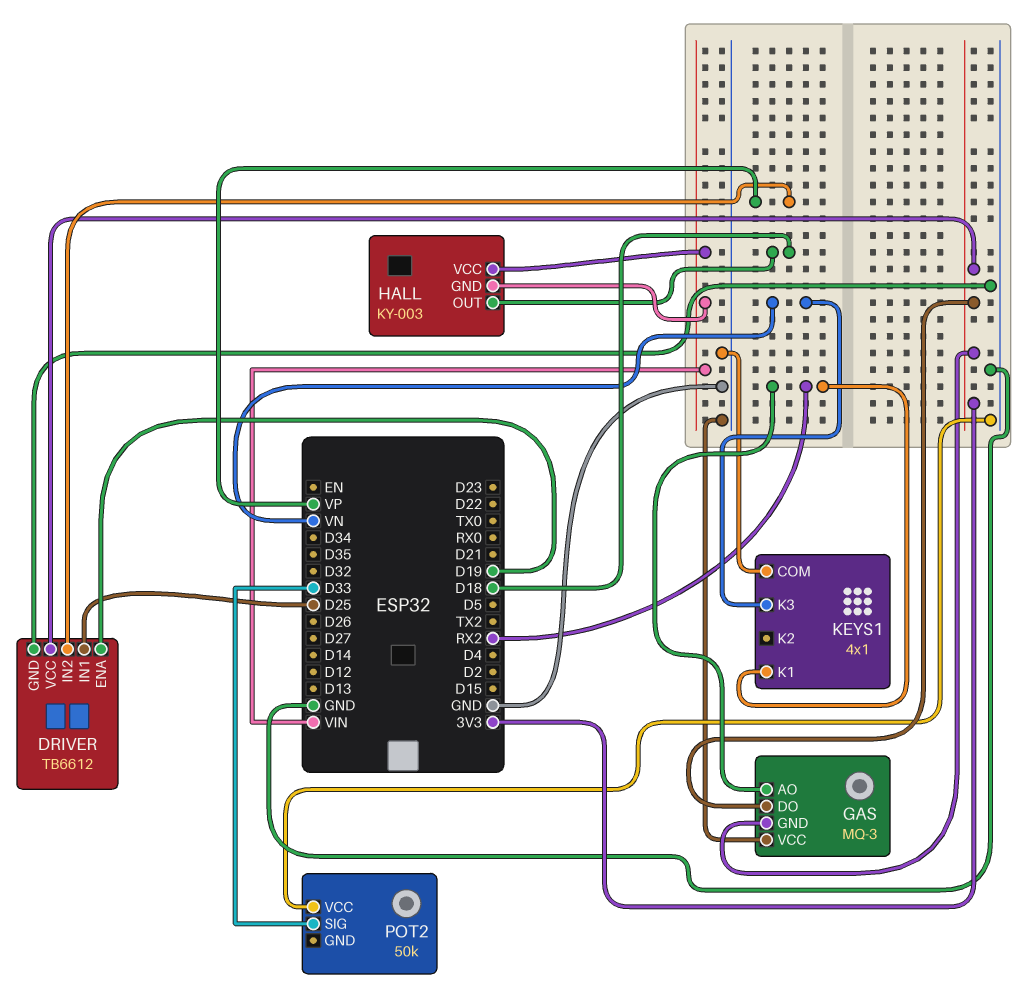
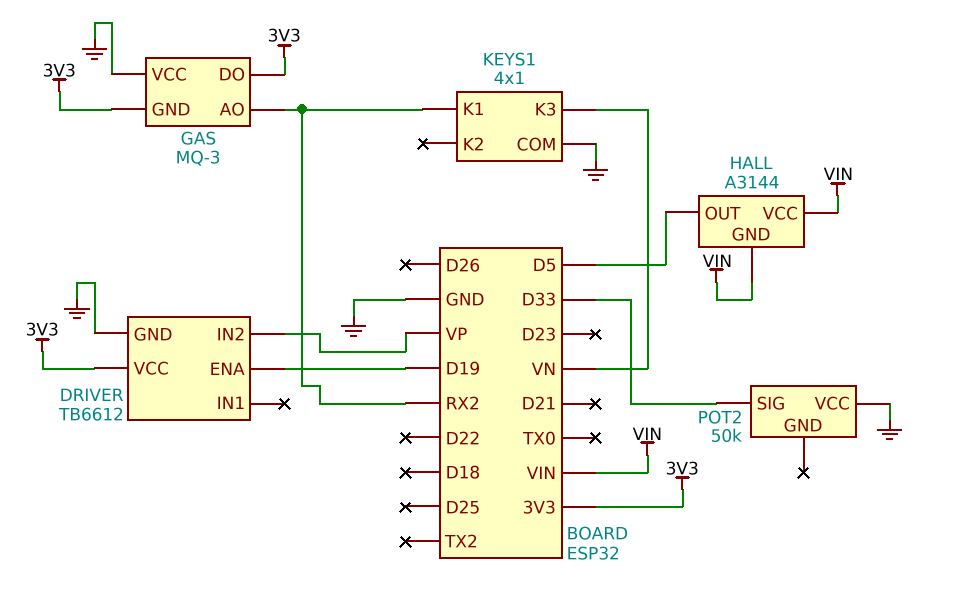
DRIVER pin IN1: D25 -> none
HALL: KY-003 -> A3144
HALL pin OUT: D18 -> D5

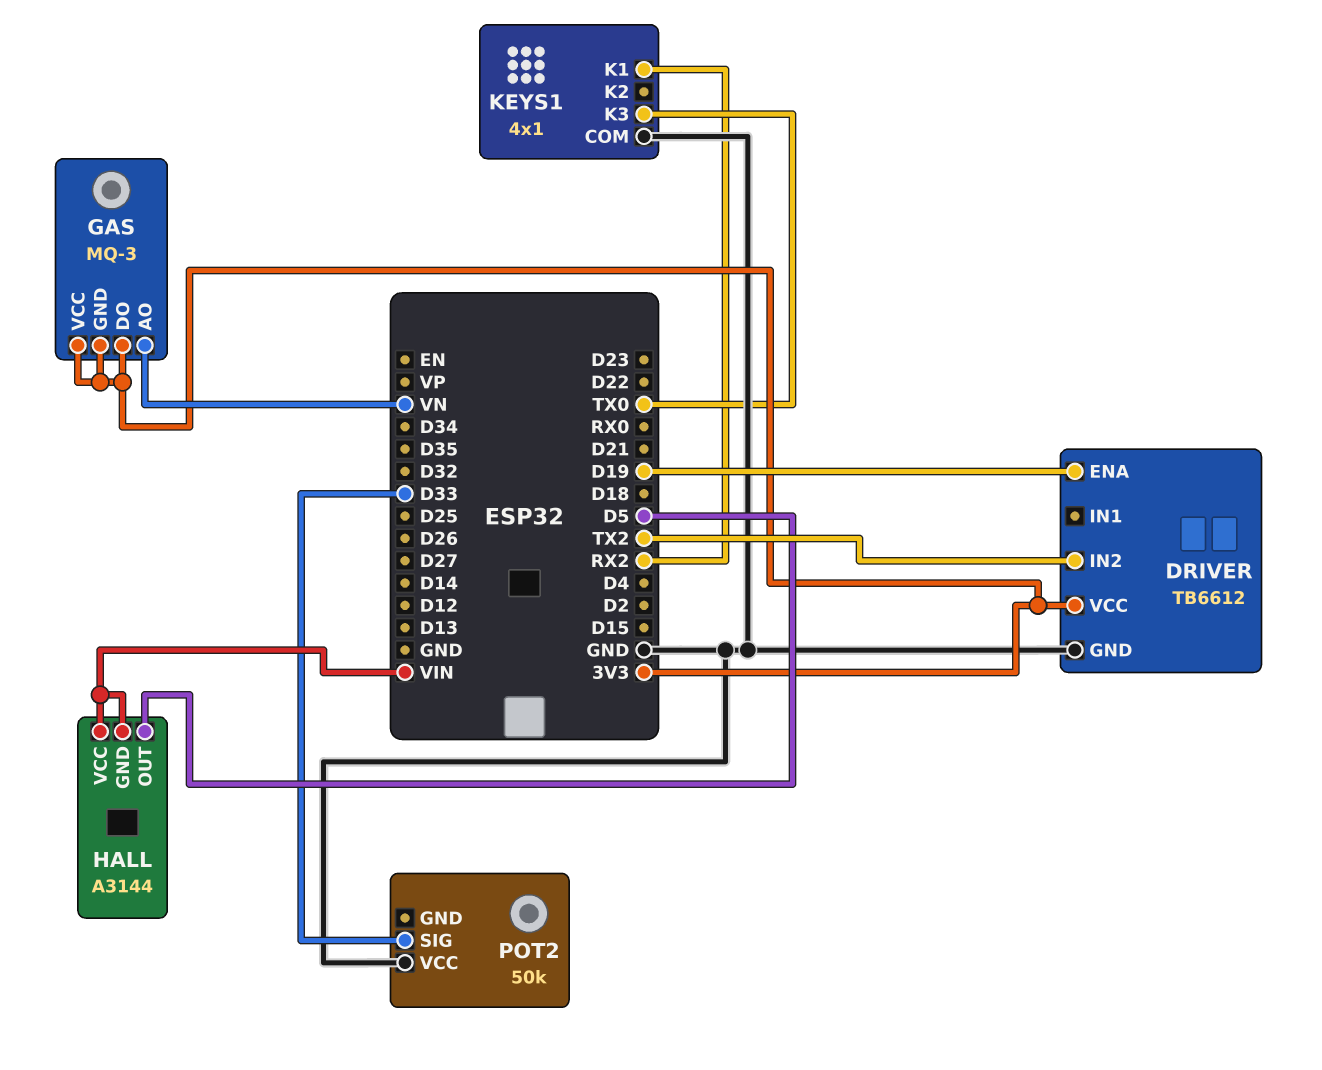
DRIVER pin IN2: VP -> TX2
GAS pin AO: RX2 -> VN
GAS pin VCC: GND -> 3V3
KEYS1 pin K3: VN -> TX0

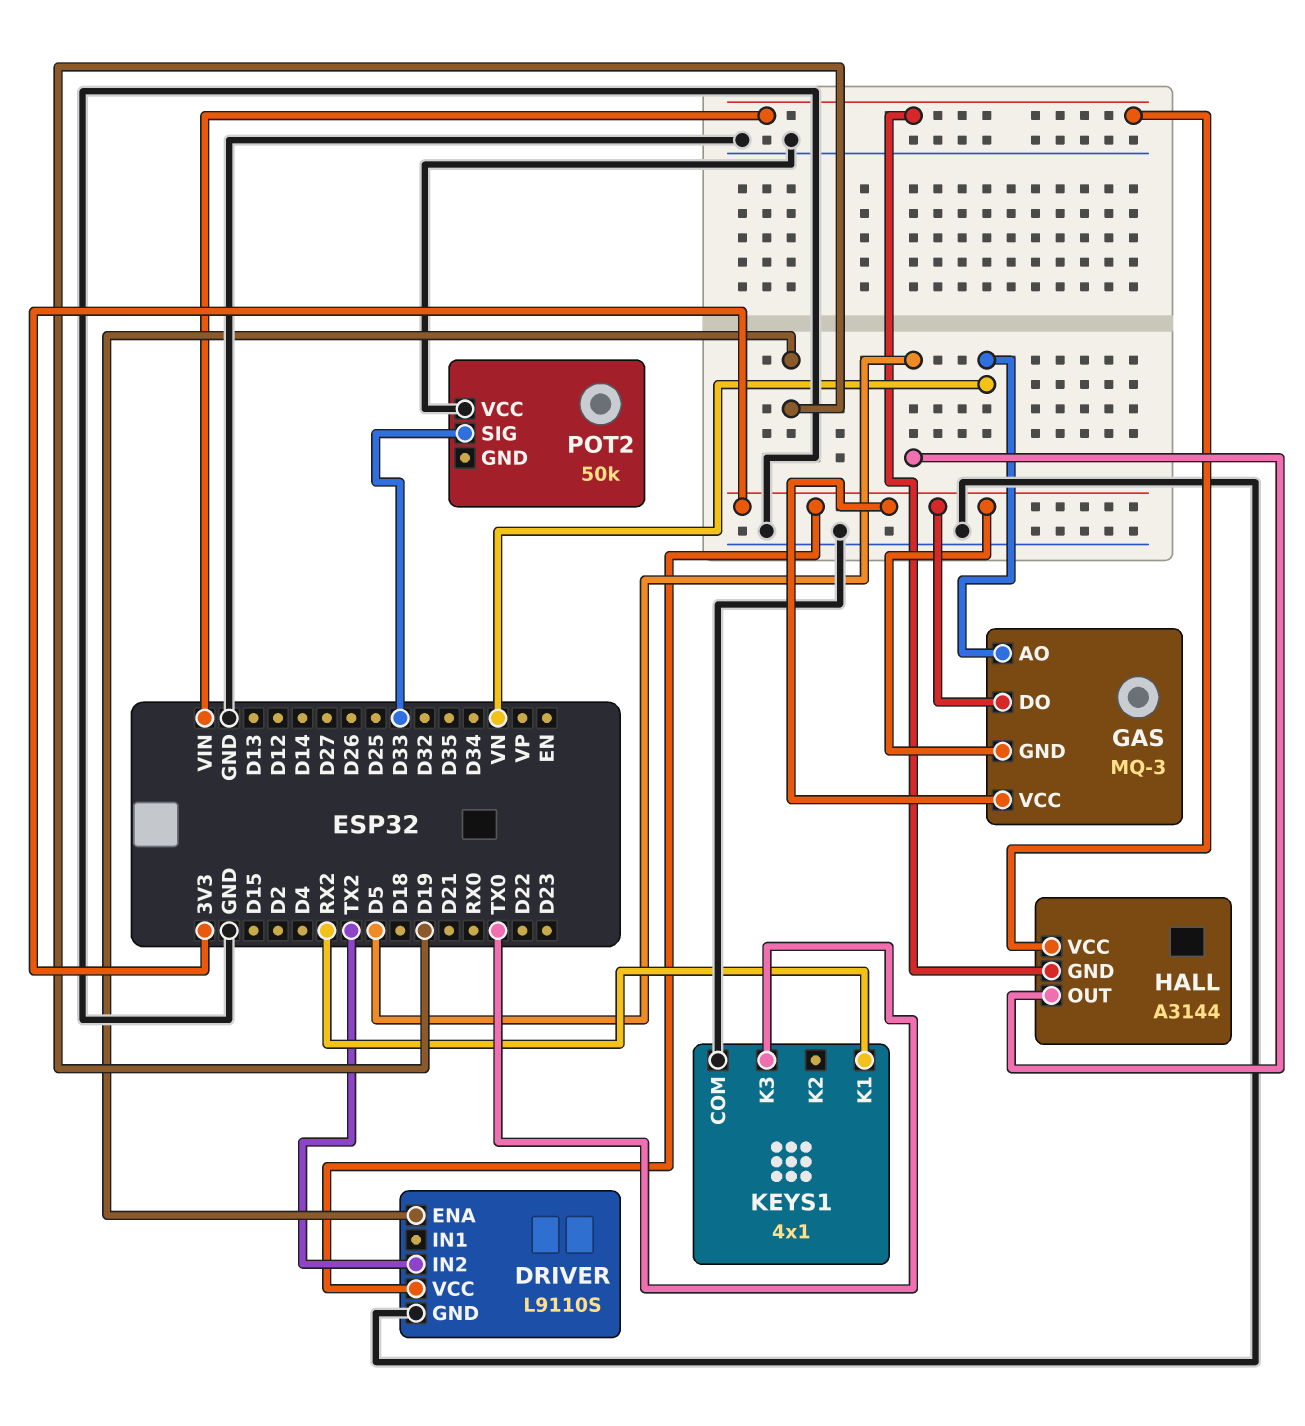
DRIVER: TB6612 -> L9110S

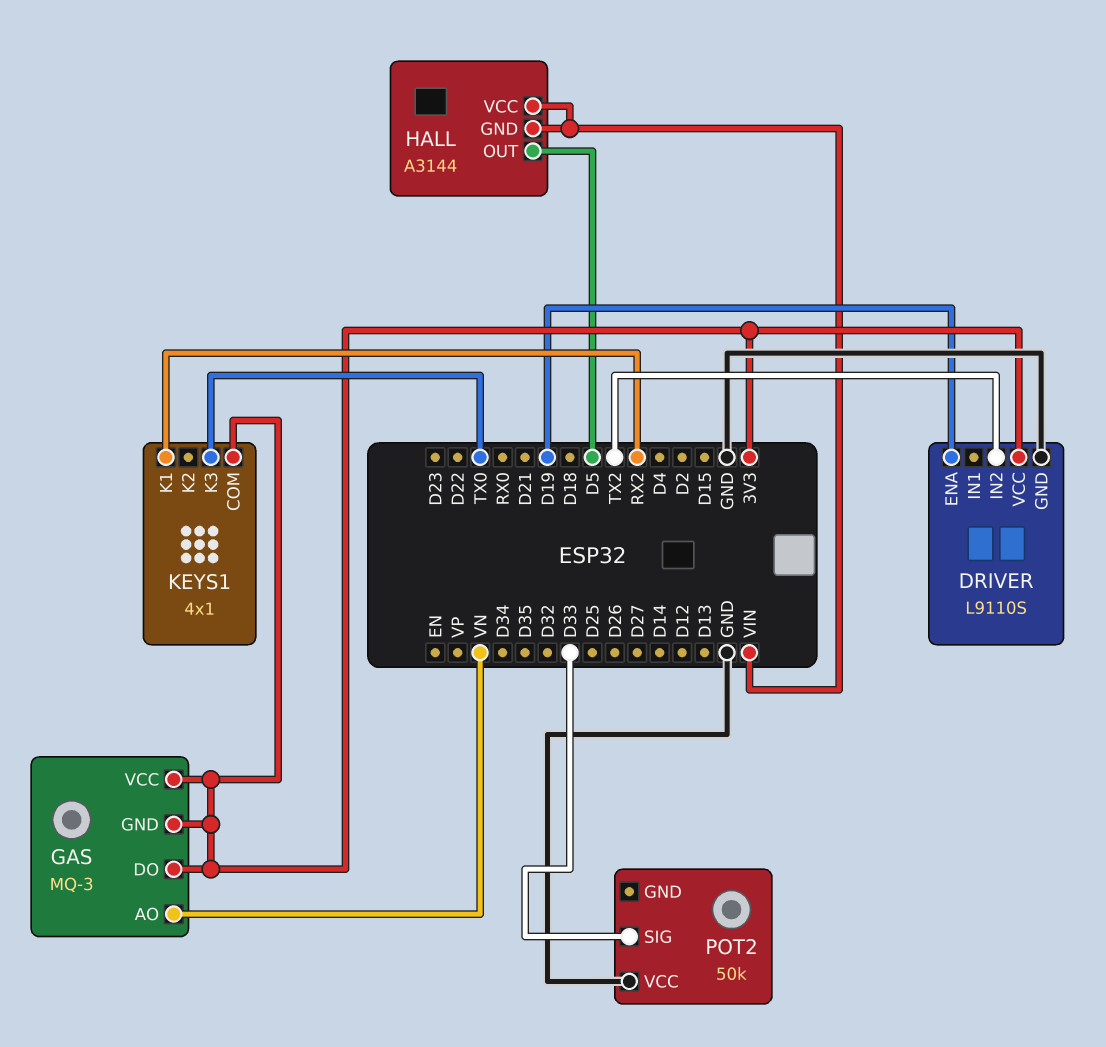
KEYS1 pin COM: GND -> 3V3

